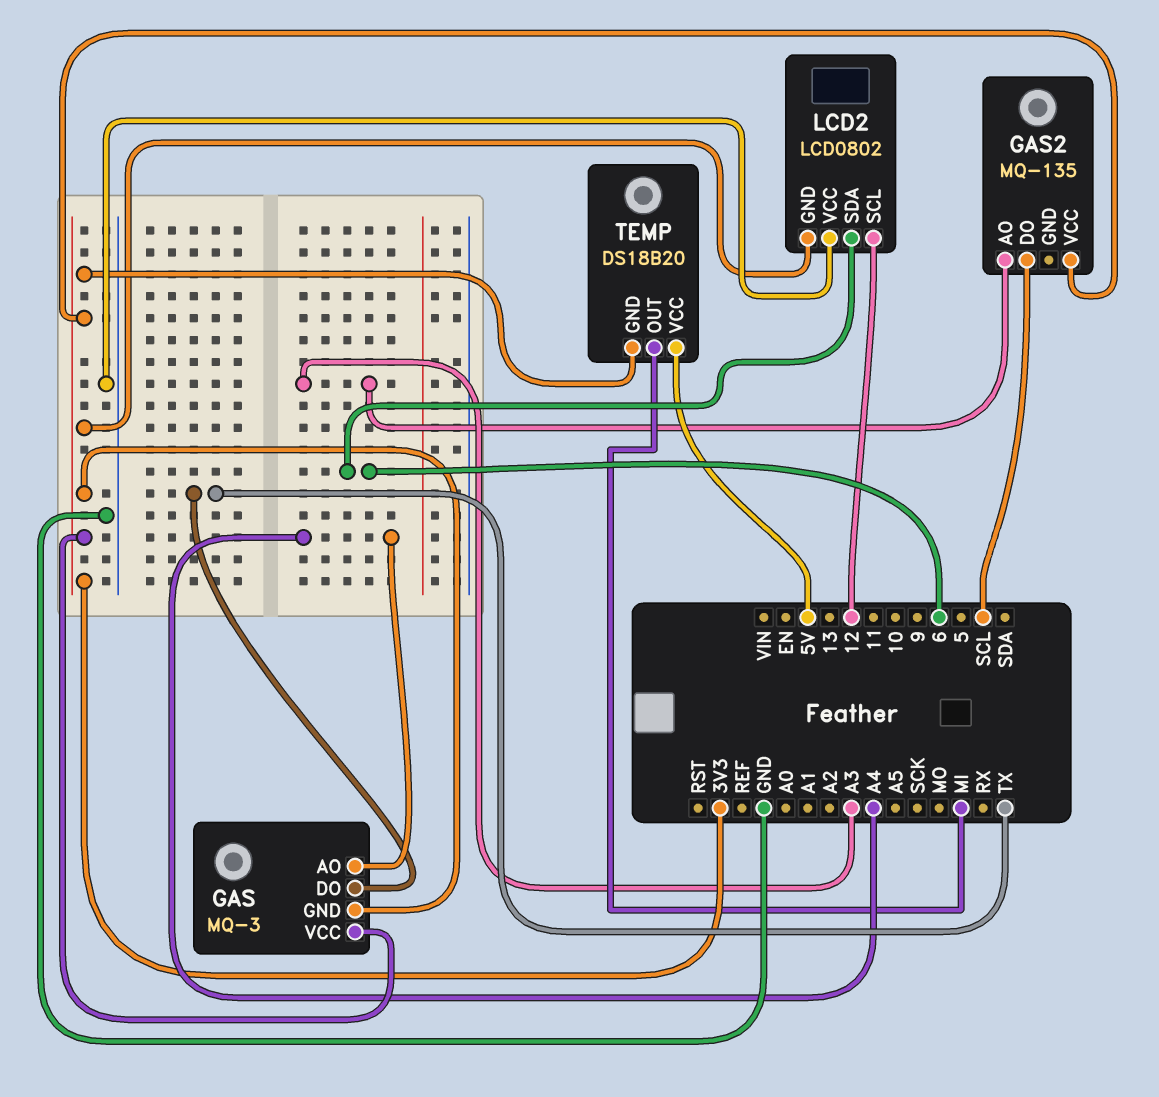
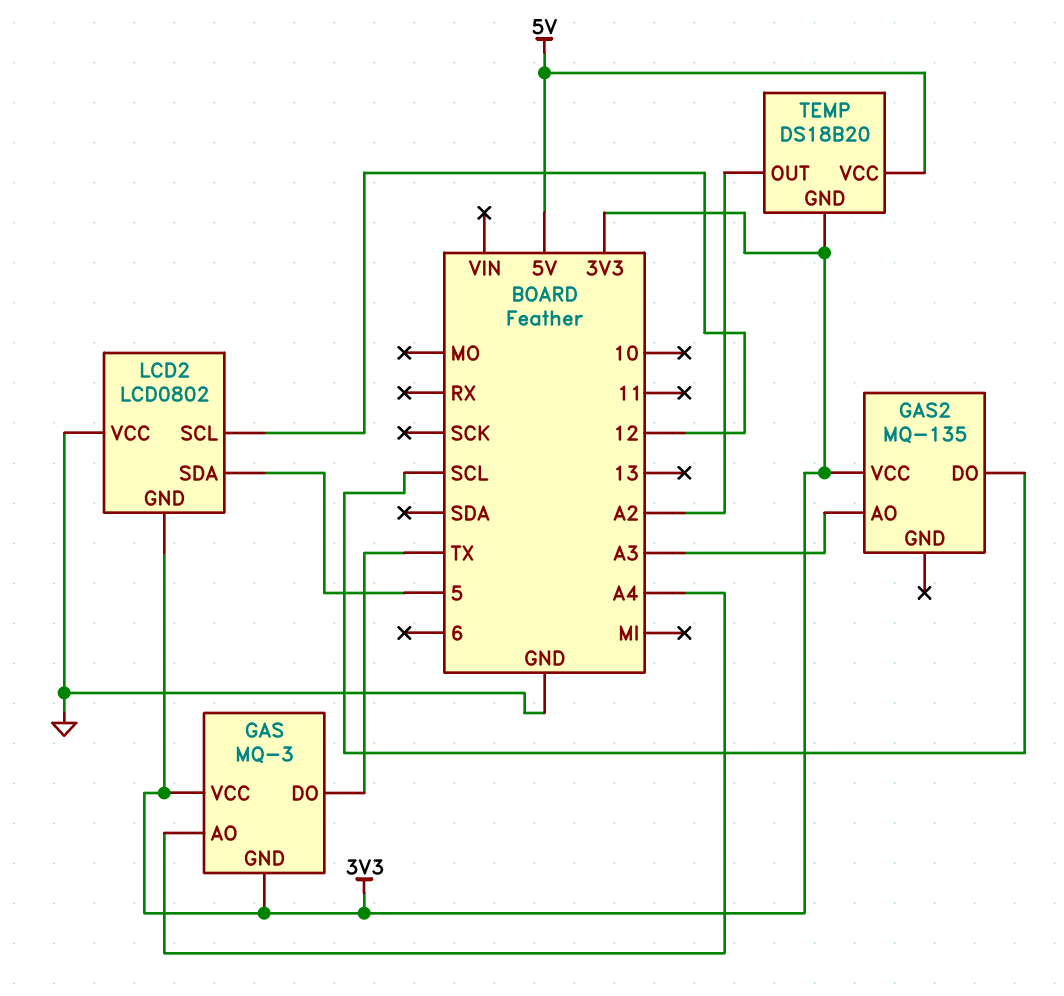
LCD2 pin SDA: 6 -> 5
TEMP pin OUT: MI -> A2

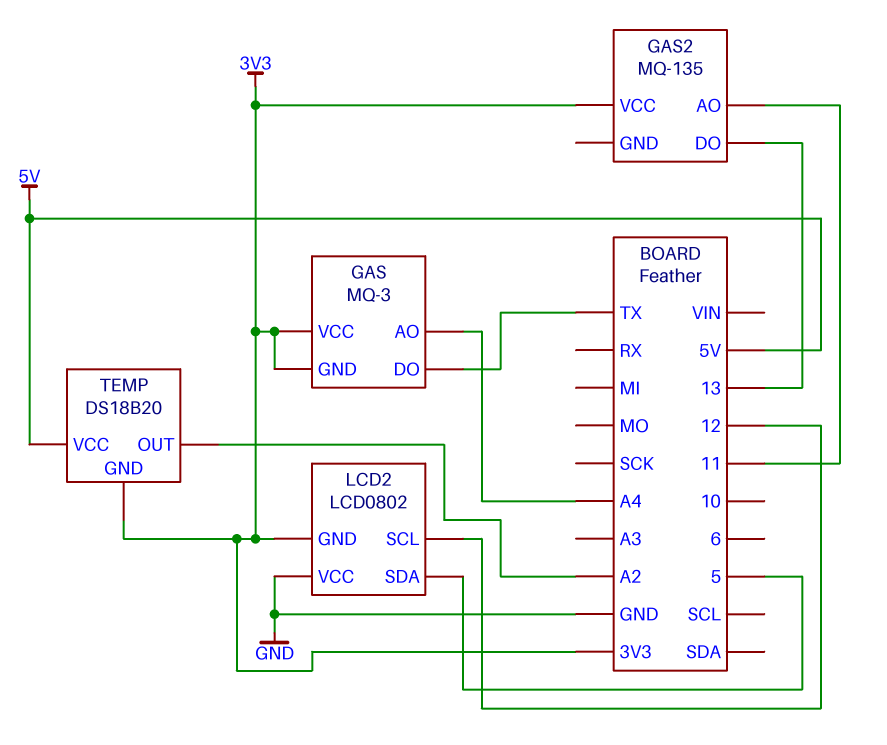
GAS2 pin AO: A3 -> 11
GAS2 pin DO: SCL -> 13

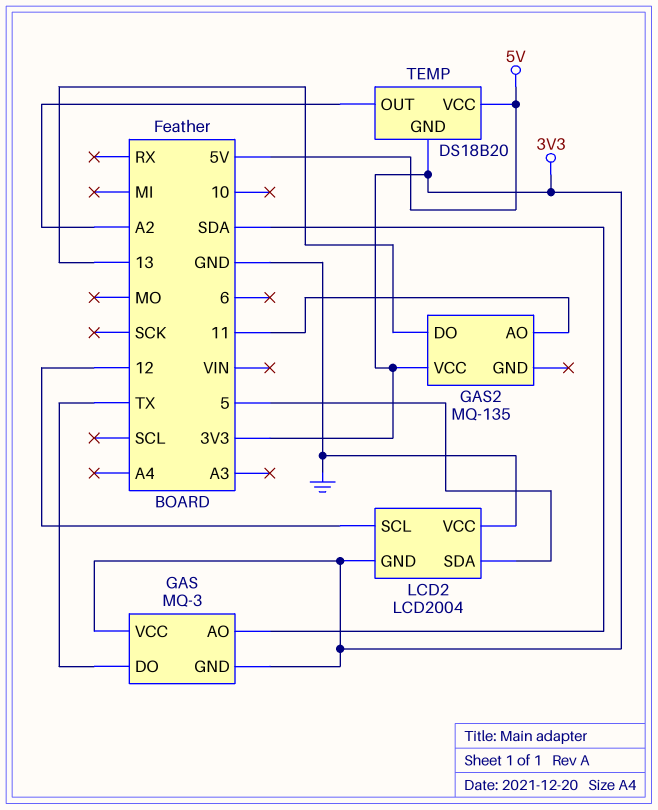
GAS pin AO: A4 -> SDA
LCD2: LCD0802 -> LCD2004

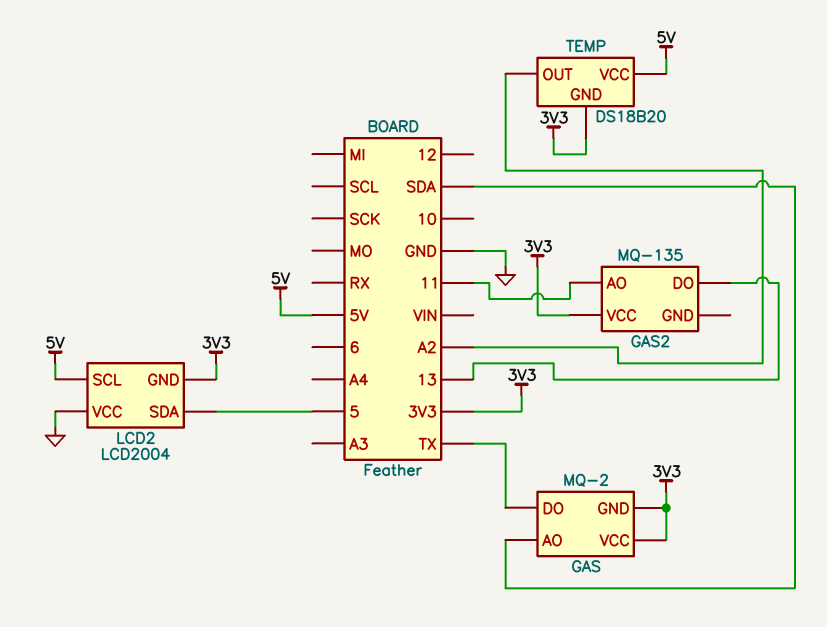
GAS: MQ-3 -> MQ-2
LCD2 pin SCL: 12 -> 5V

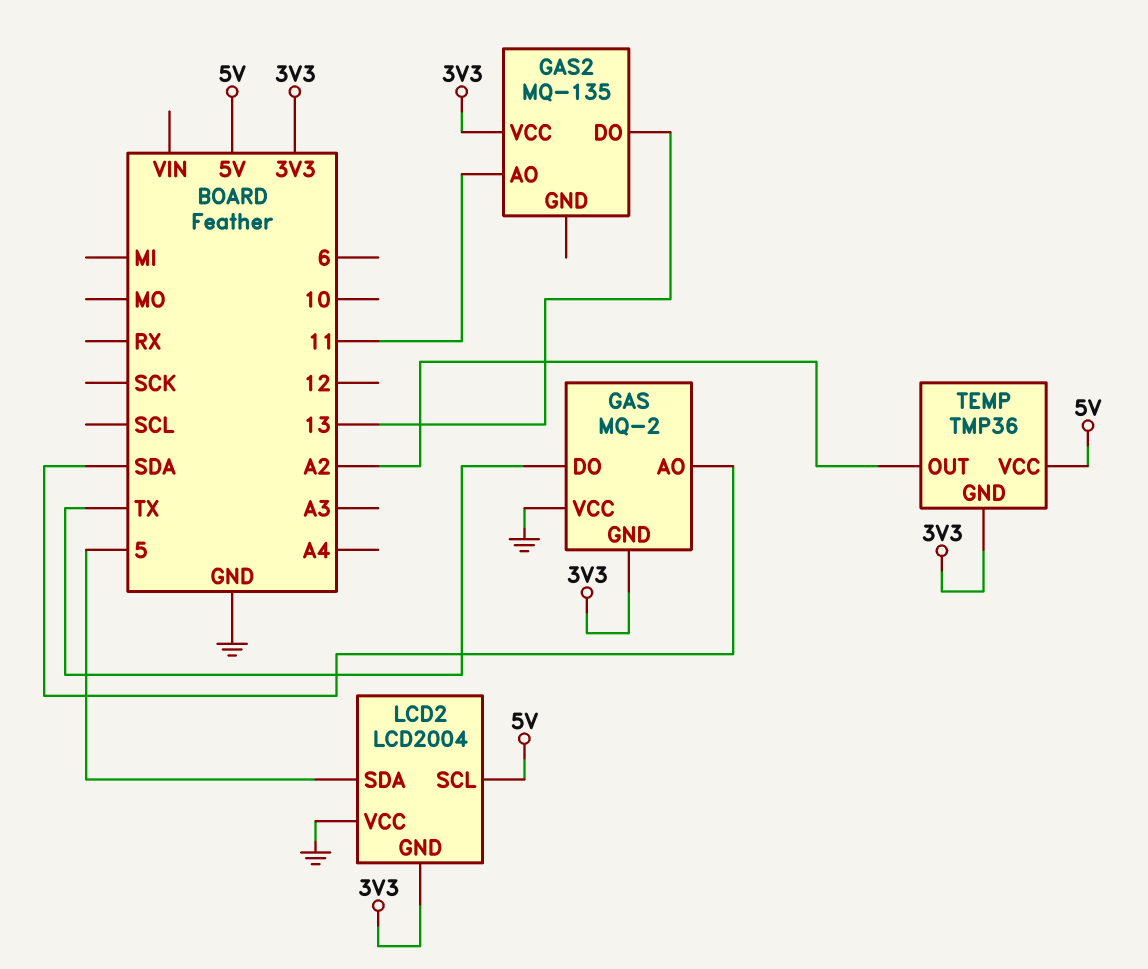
GAS pin VCC: 3V3 -> GND
TEMP: DS18B20 -> TMP36

